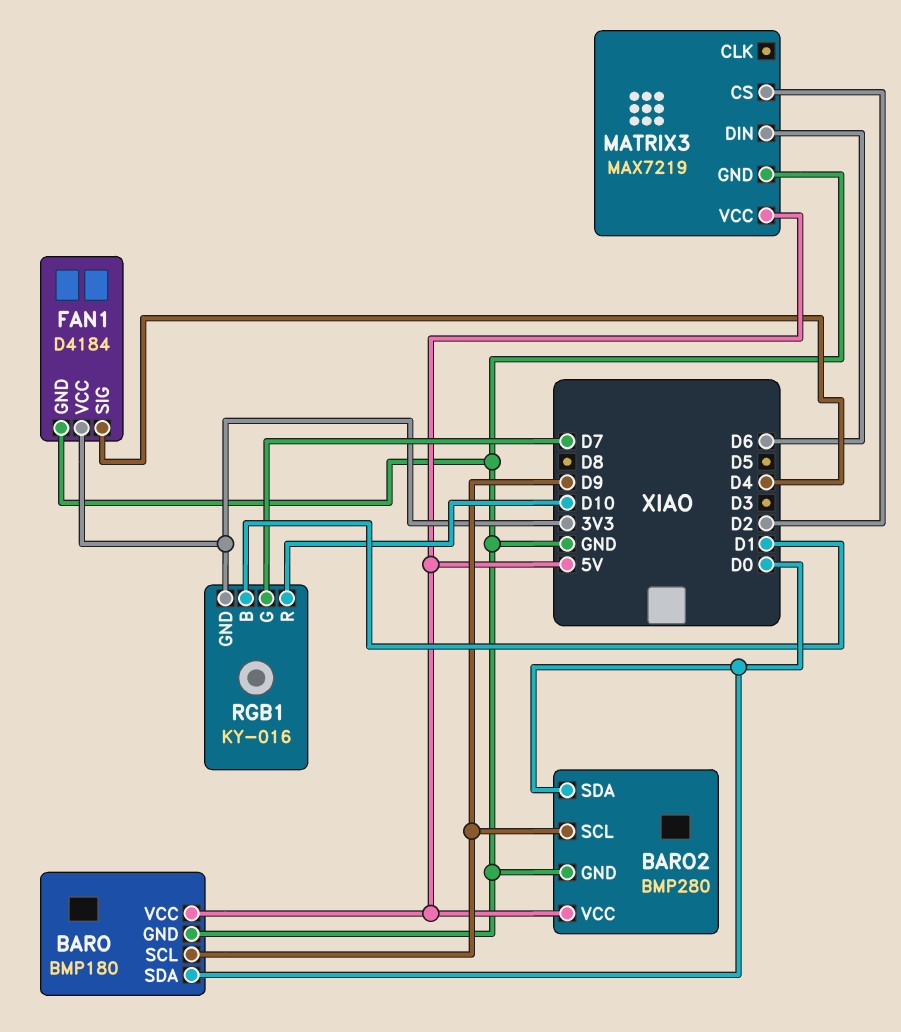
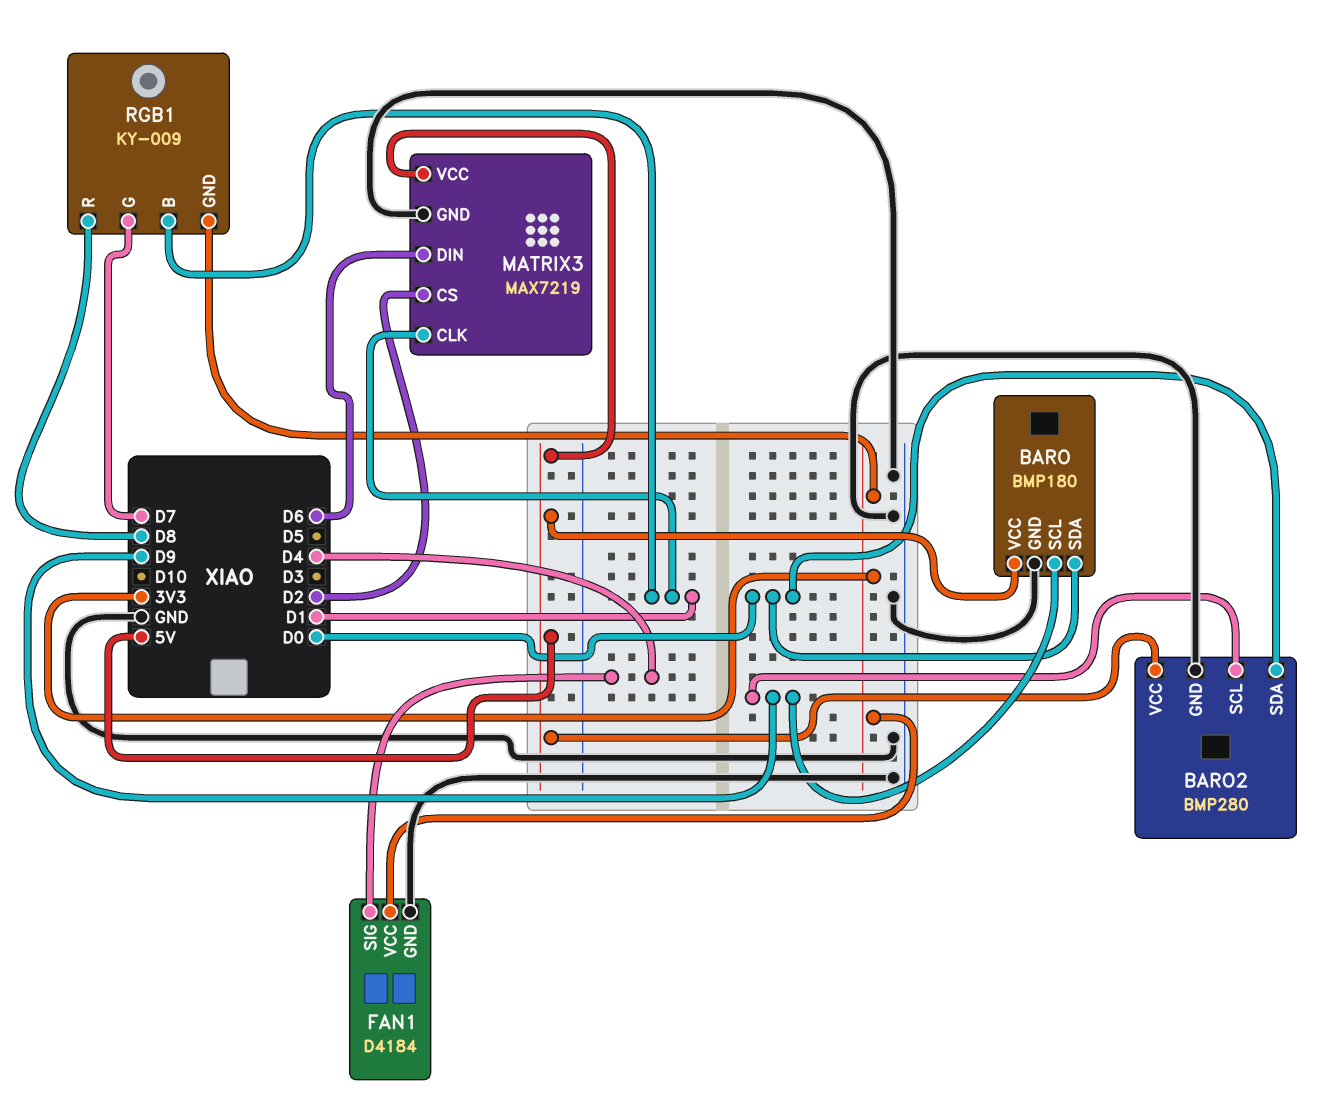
MATRIX3 pin CLK: none -> D1
RGB1: KY-016 -> KY-009
RGB1 pin R: D10 -> D8

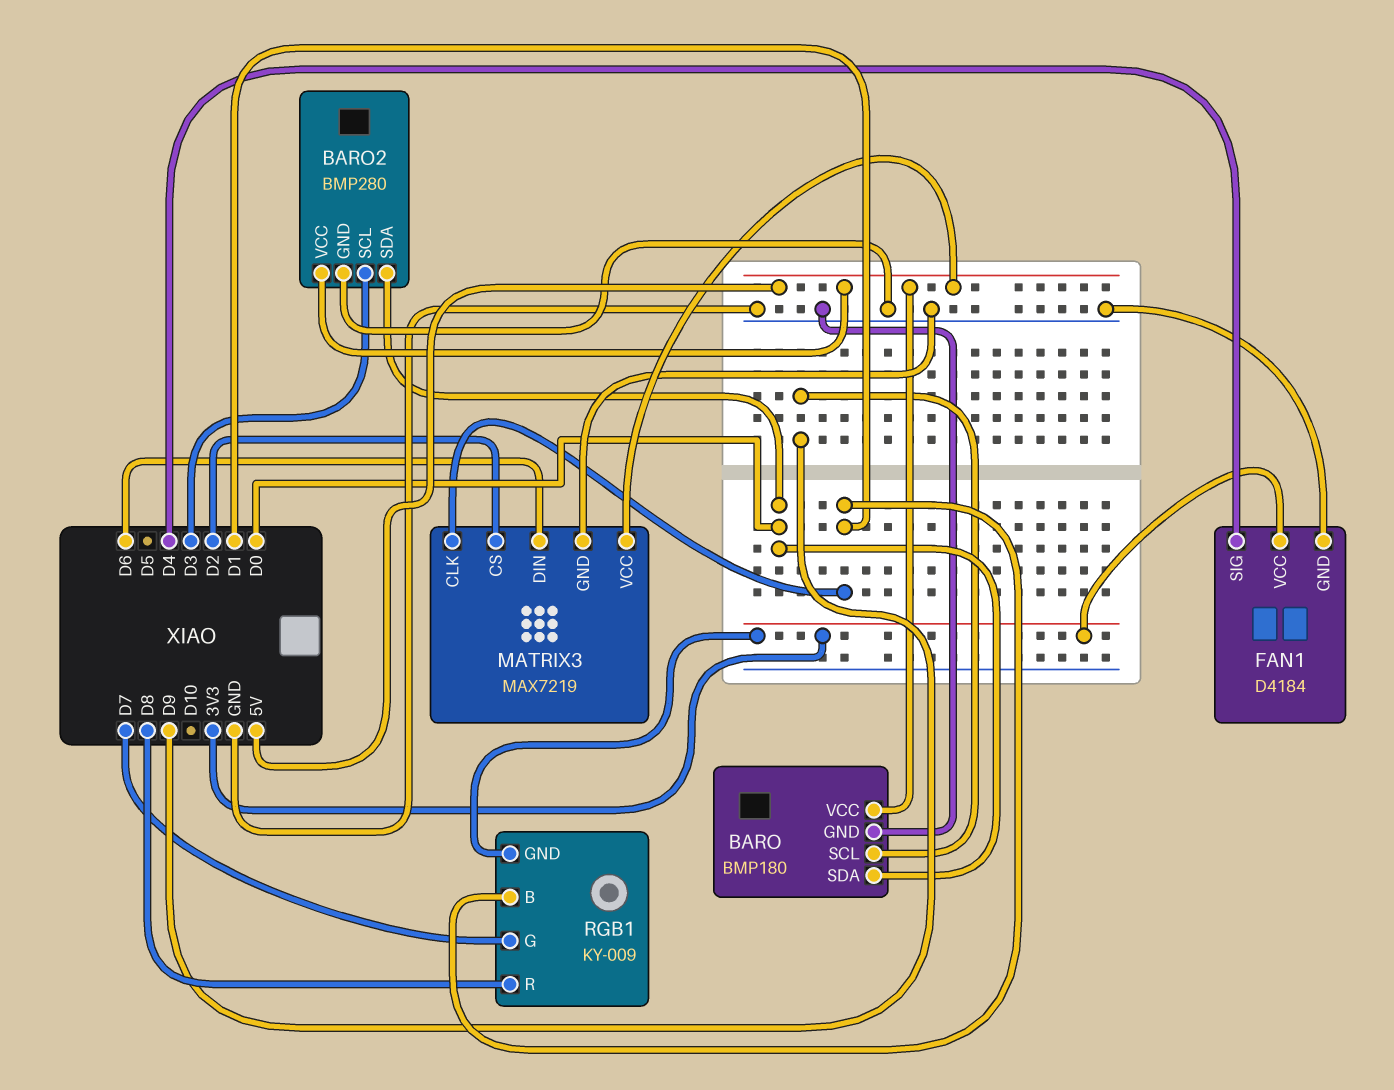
BARO2 pin SCL: D9 -> D3

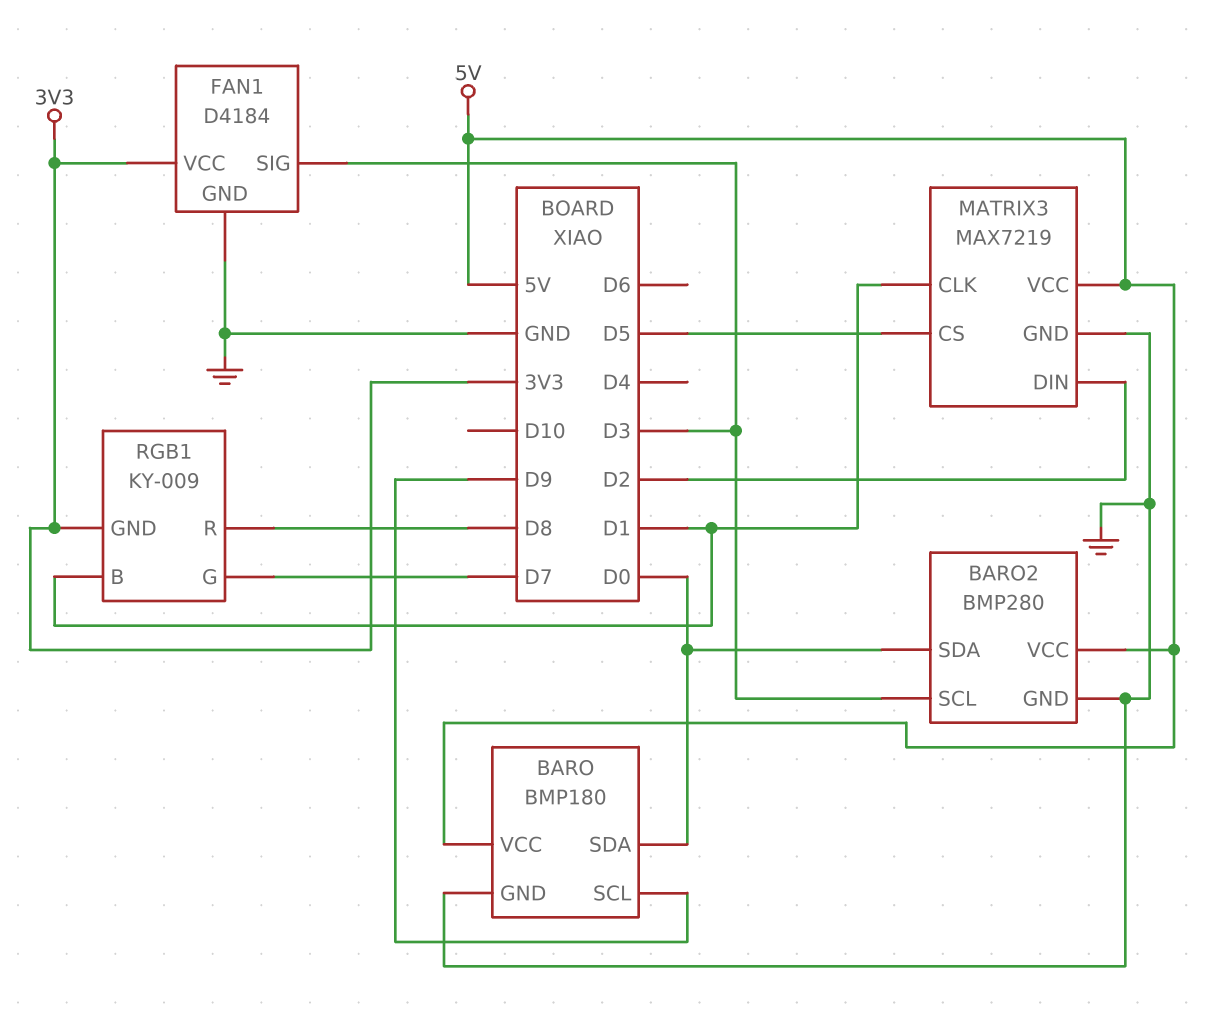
FAN1 pin SIG: D4 -> D3
MATRIX3 pin CS: D2 -> D5
MATRIX3 pin DIN: D6 -> D2

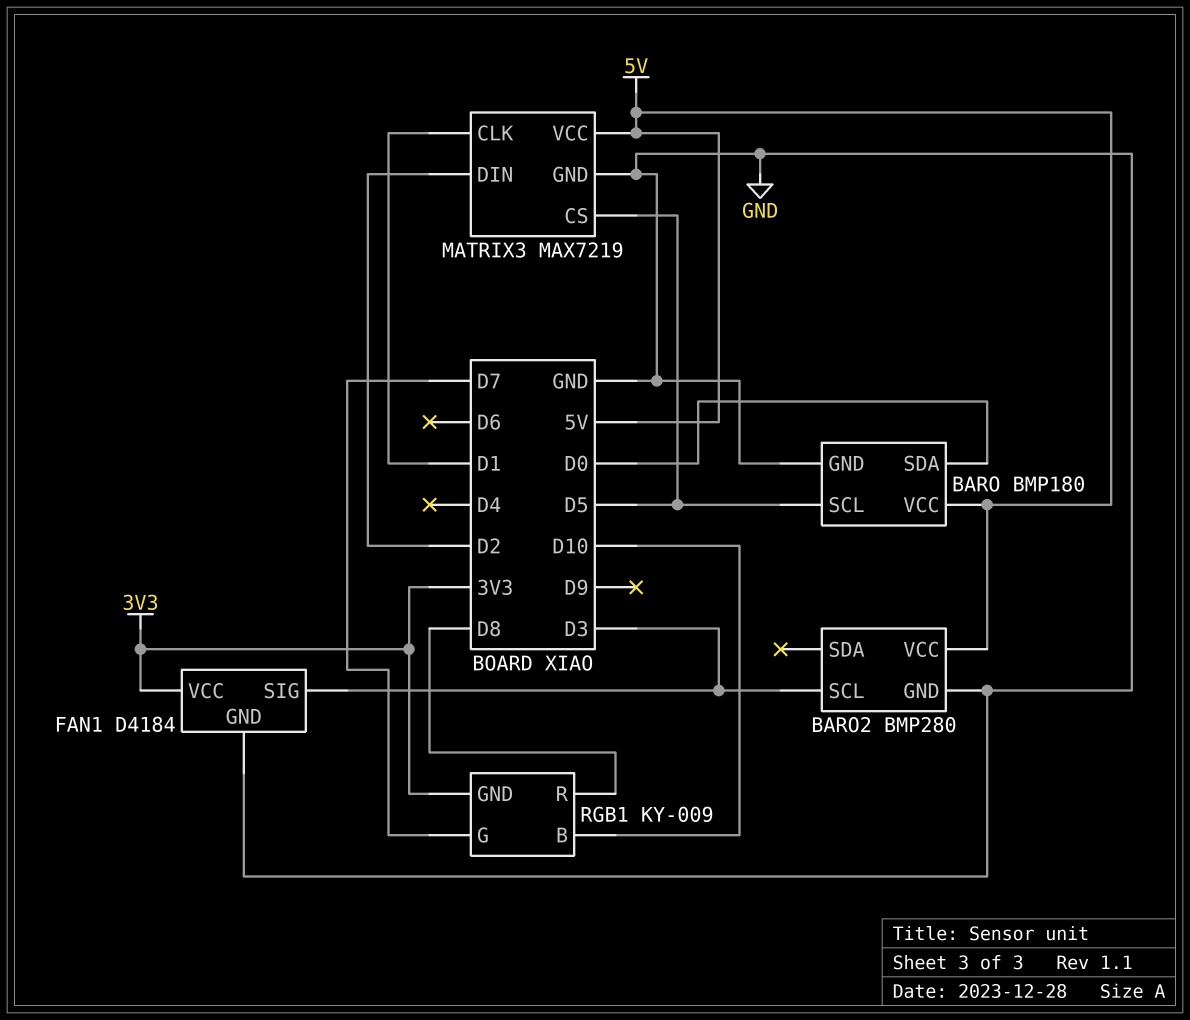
BARO pin SCL: D9 -> D5
BARO2 pin SDA: D0 -> none
RGB1 pin B: D1 -> D10

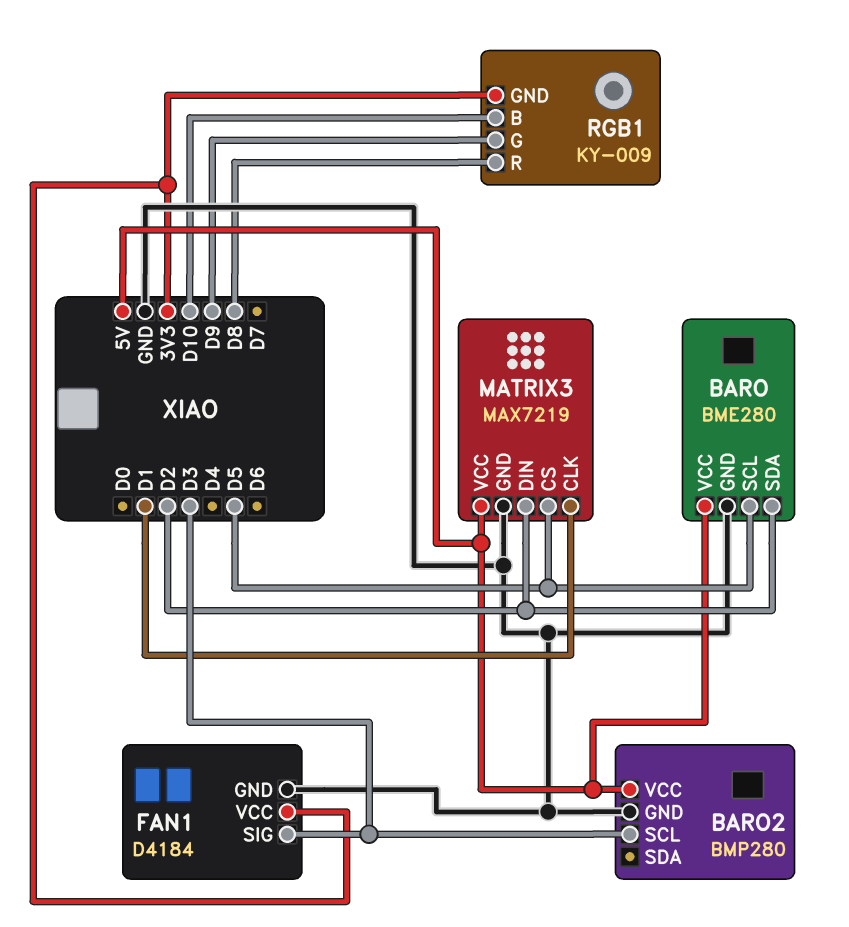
BARO: BMP180 -> BME280
BARO pin SDA: D0 -> D2
RGB1 pin G: D7 -> D9

